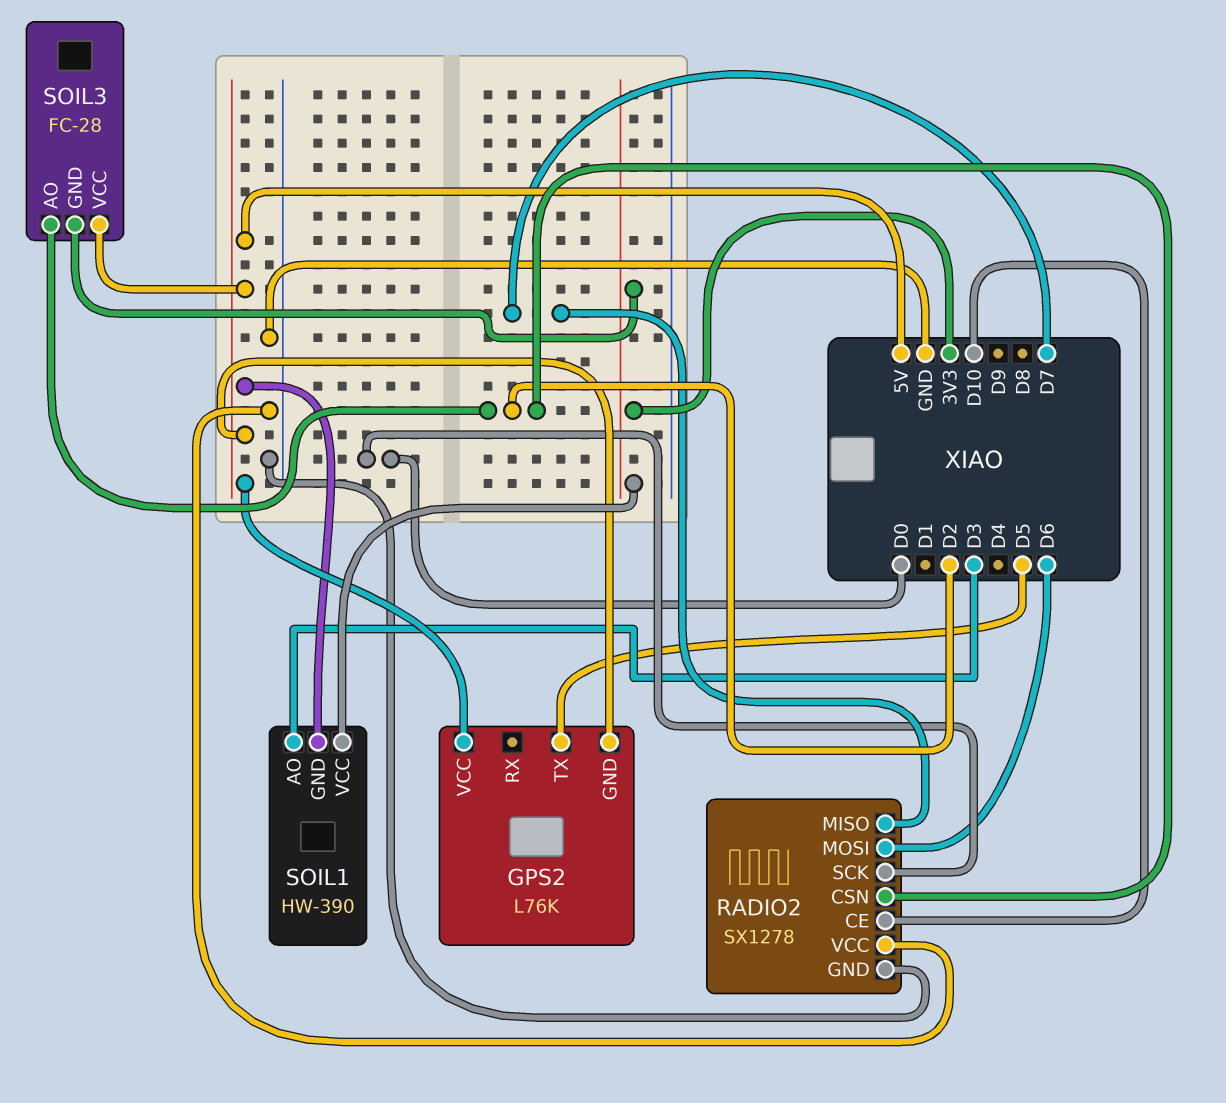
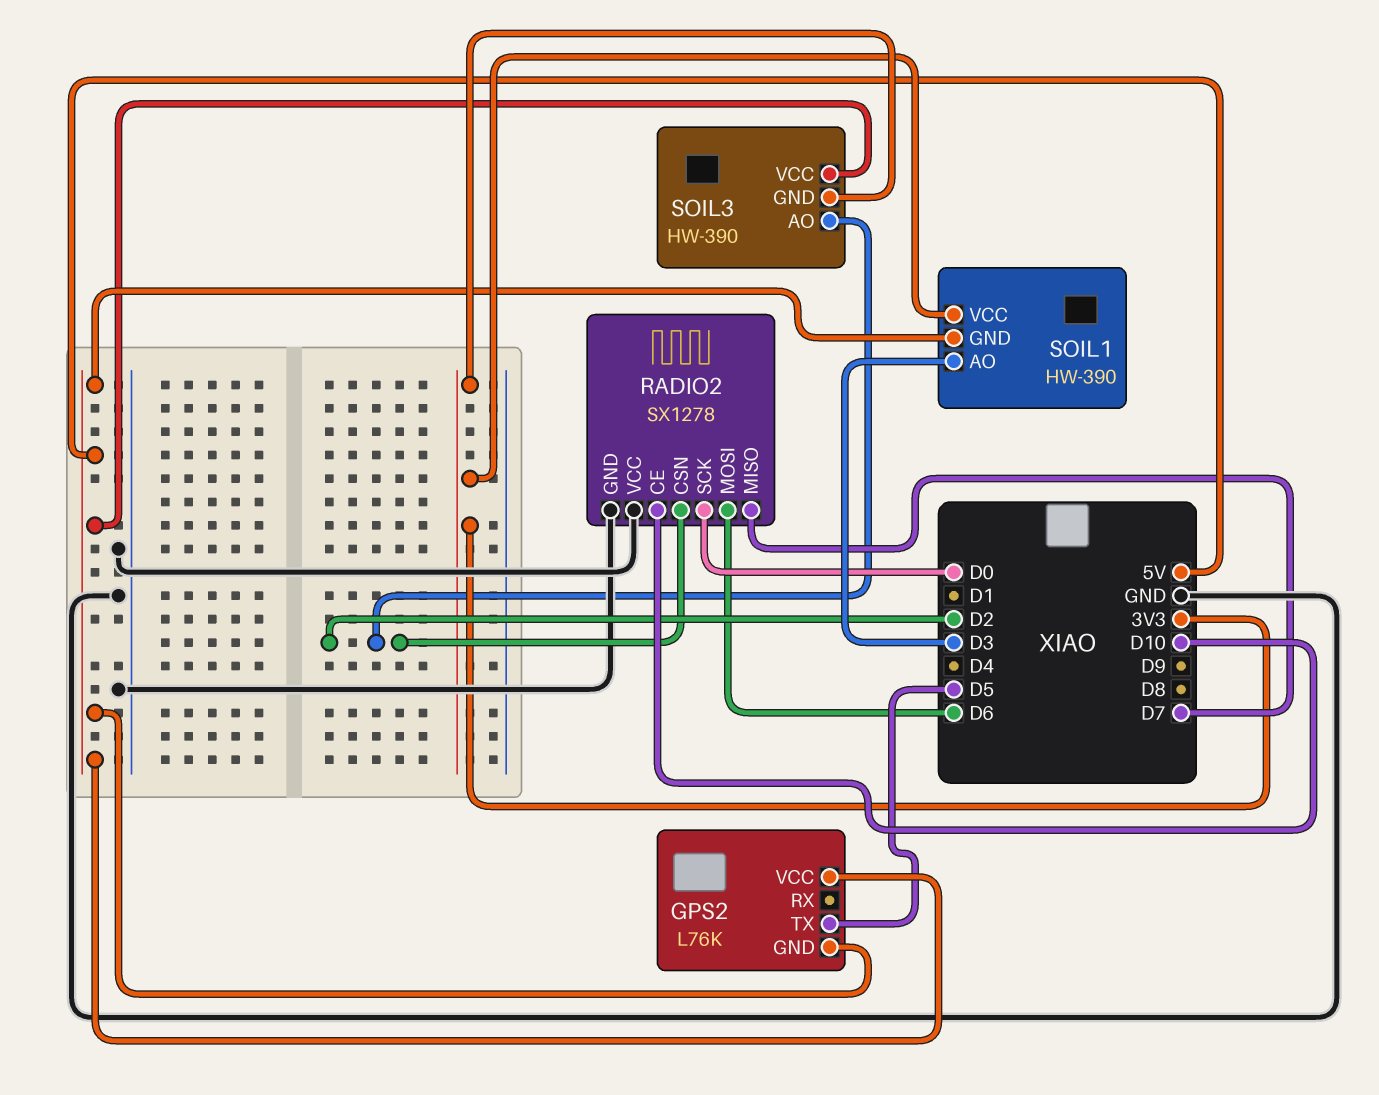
SOIL3: FC-28 -> HW-390

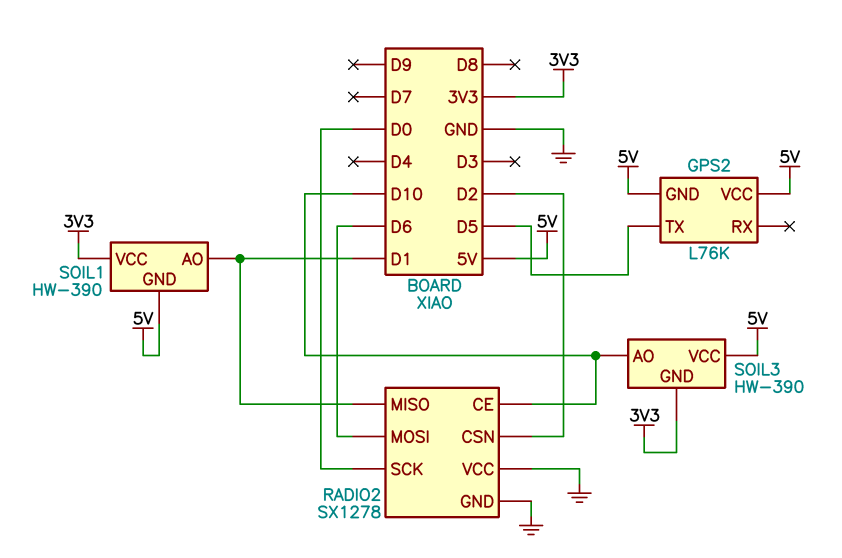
RADIO2 pin MISO: D7 -> D1
SOIL1 pin AO: D3 -> D1
SOIL3 pin AO: D2 -> D10

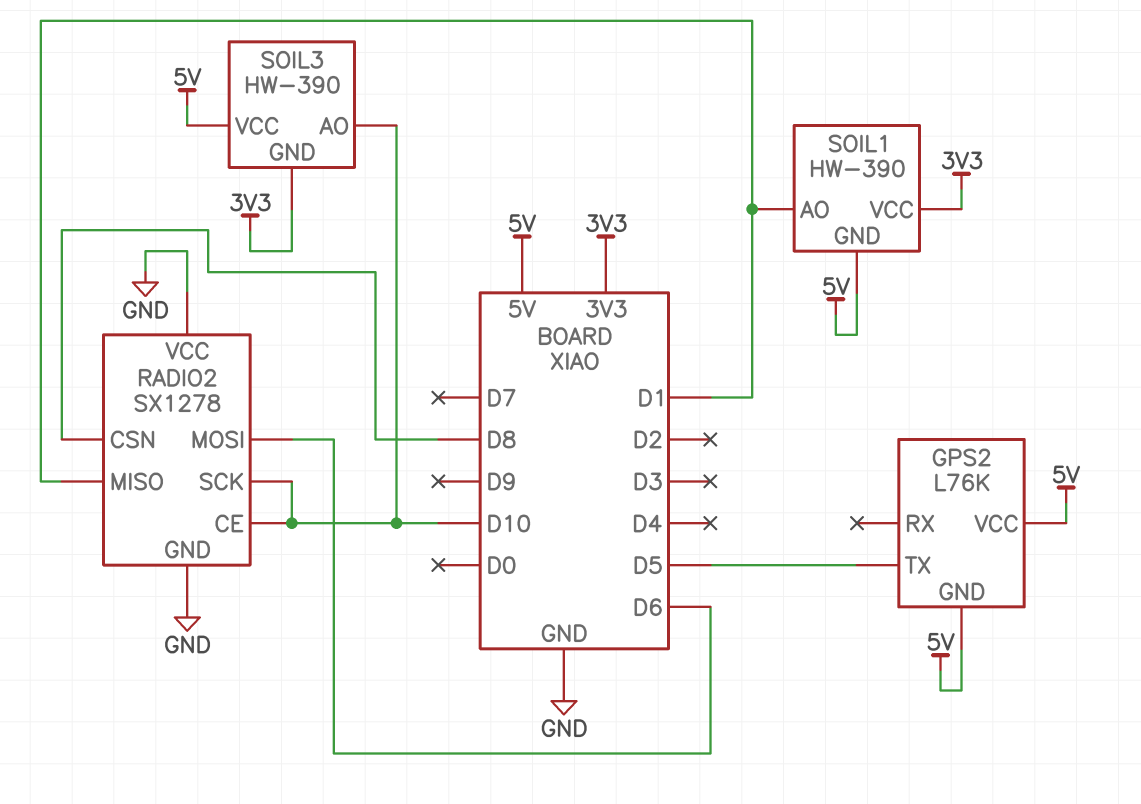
RADIO2 pin CSN: D2 -> D8
RADIO2 pin SCK: D0 -> D10

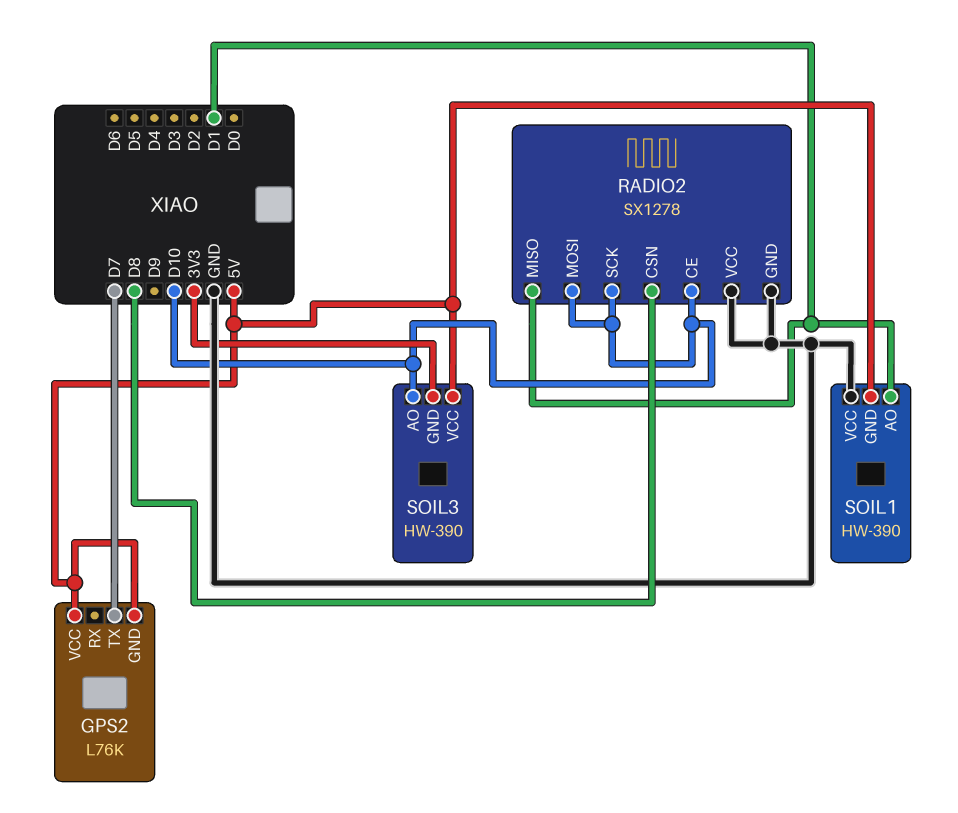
GPS2 pin TX: D5 -> D7
RADIO2 pin MOSI: D6 -> D10
SOIL1 pin VCC: 3V3 -> GND

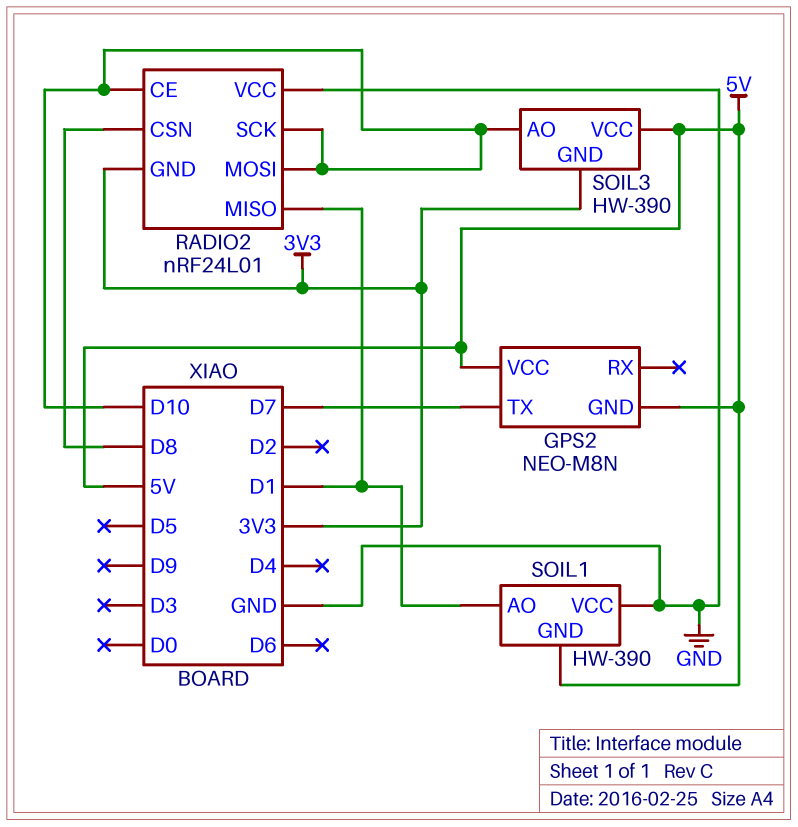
GPS2: L76K -> NEO-M8N
RADIO2: SX1278 -> nRF24L01
RADIO2 pin GND: GND -> 3V3

